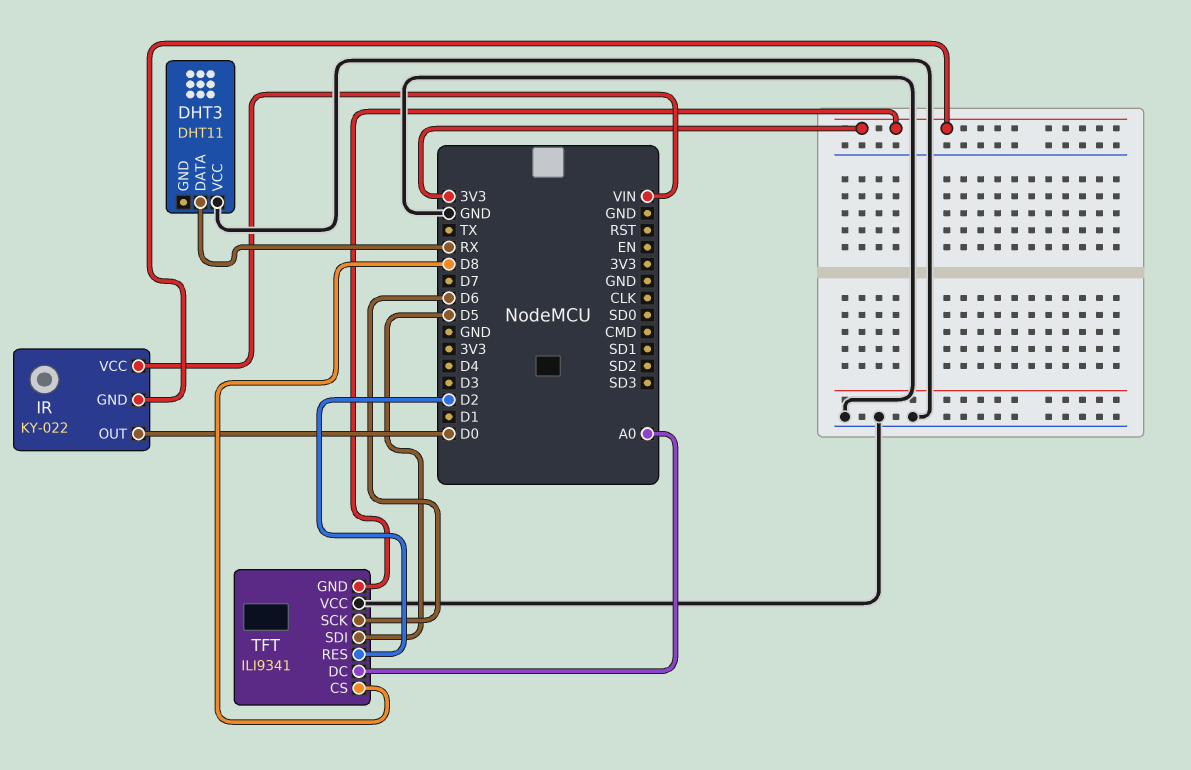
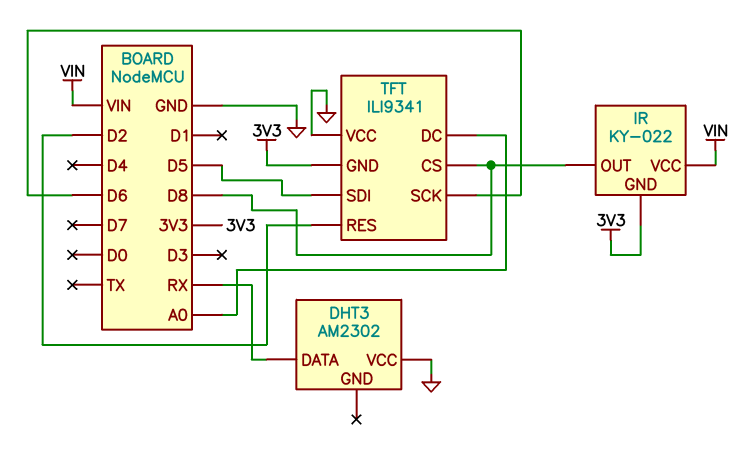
DHT3: DHT11 -> AM2302
IR pin OUT: D0 -> D8

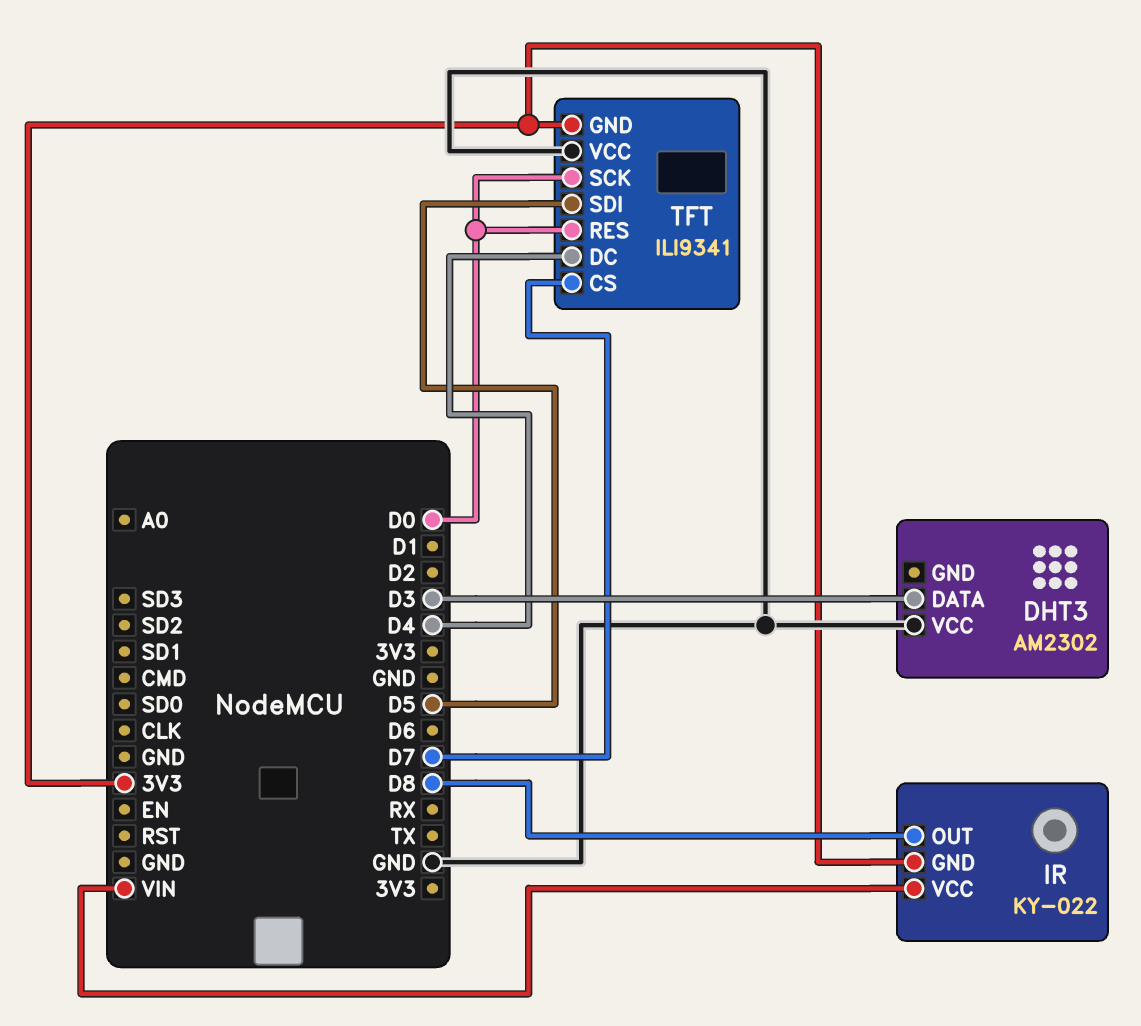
DHT3 pin DATA: RX -> D3
TFT pin CS: D8 -> D7
TFT pin DC: A0 -> D4
TFT pin RES: D2 -> D0
TFT pin SCK: D6 -> D0

